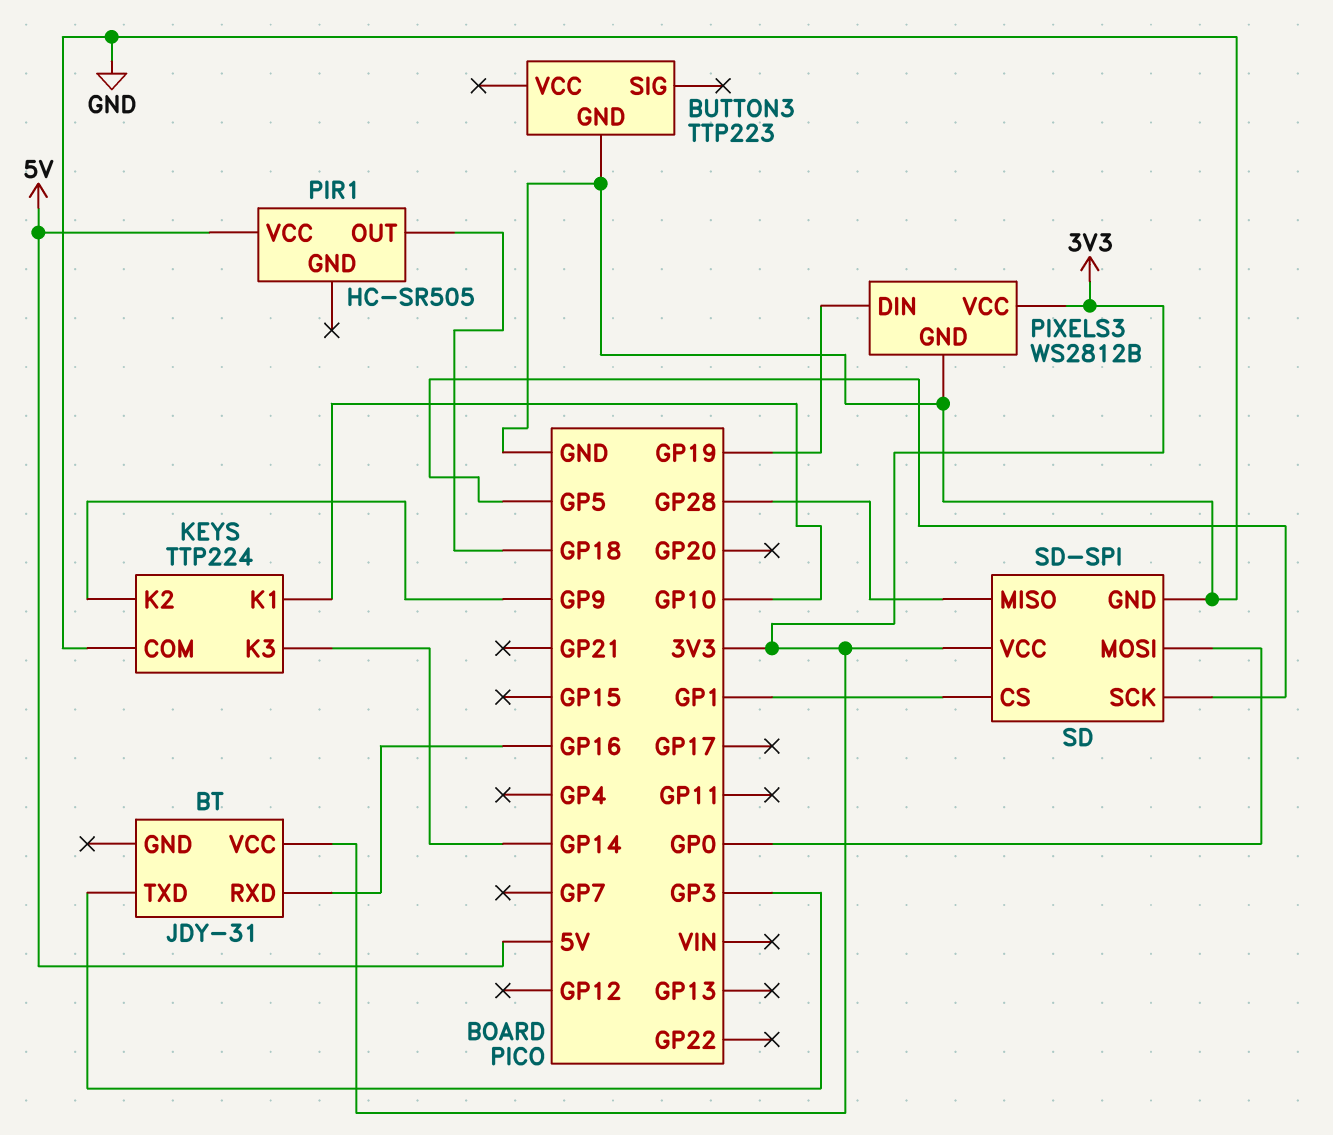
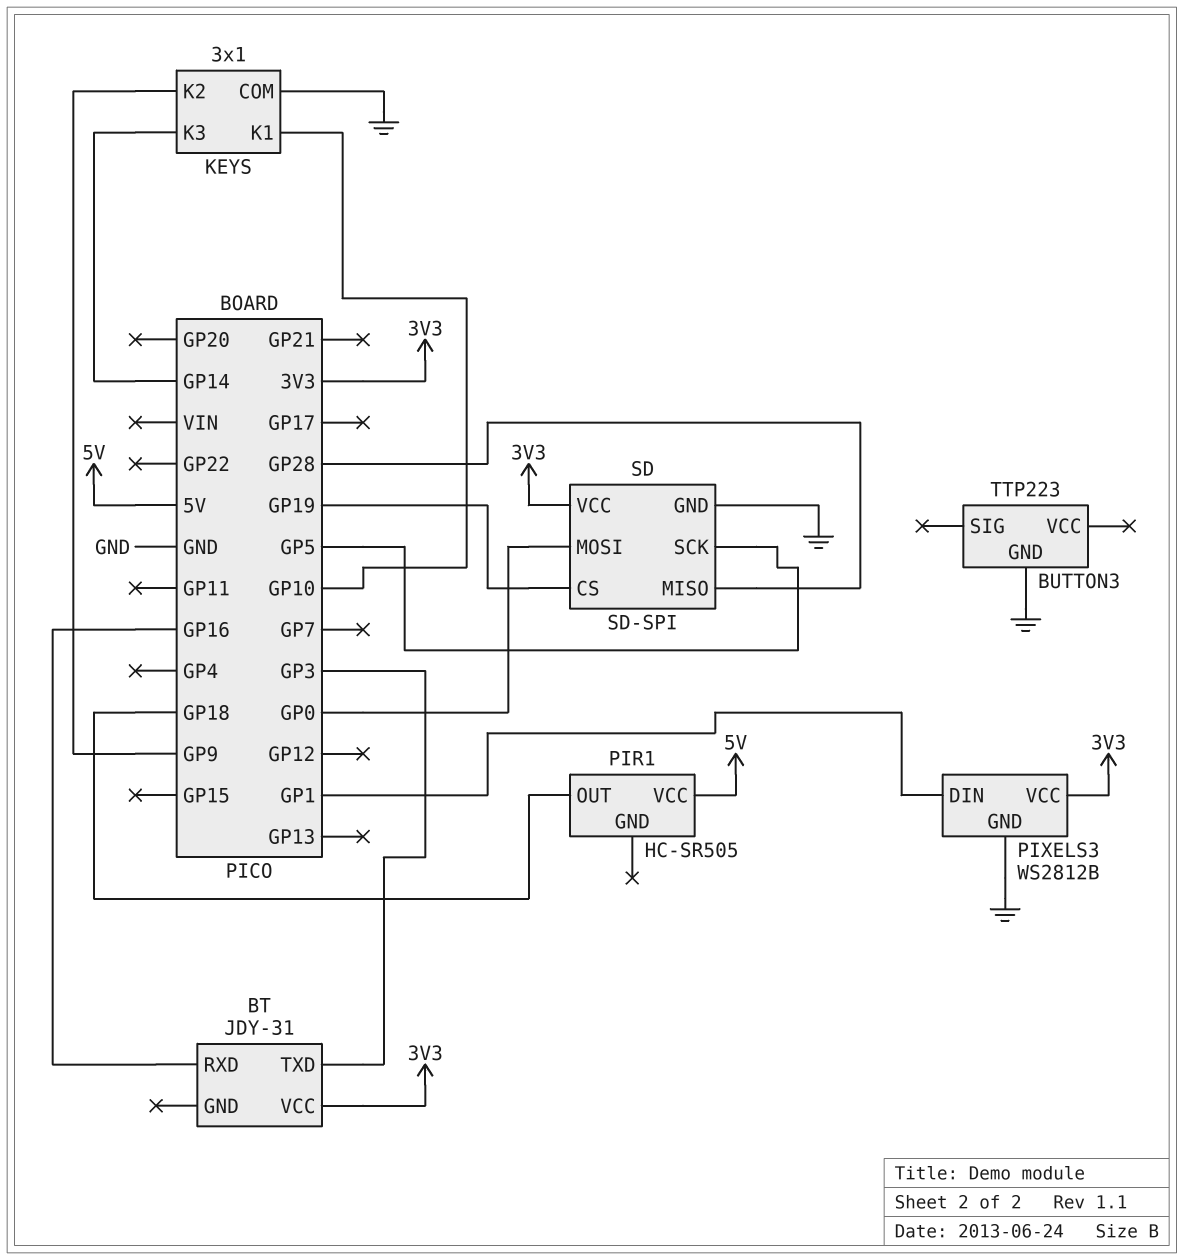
KEYS: TTP224 -> 3x1
PIXELS3 pin DIN: GP19 -> GP1
SD pin CS: GP1 -> GP19

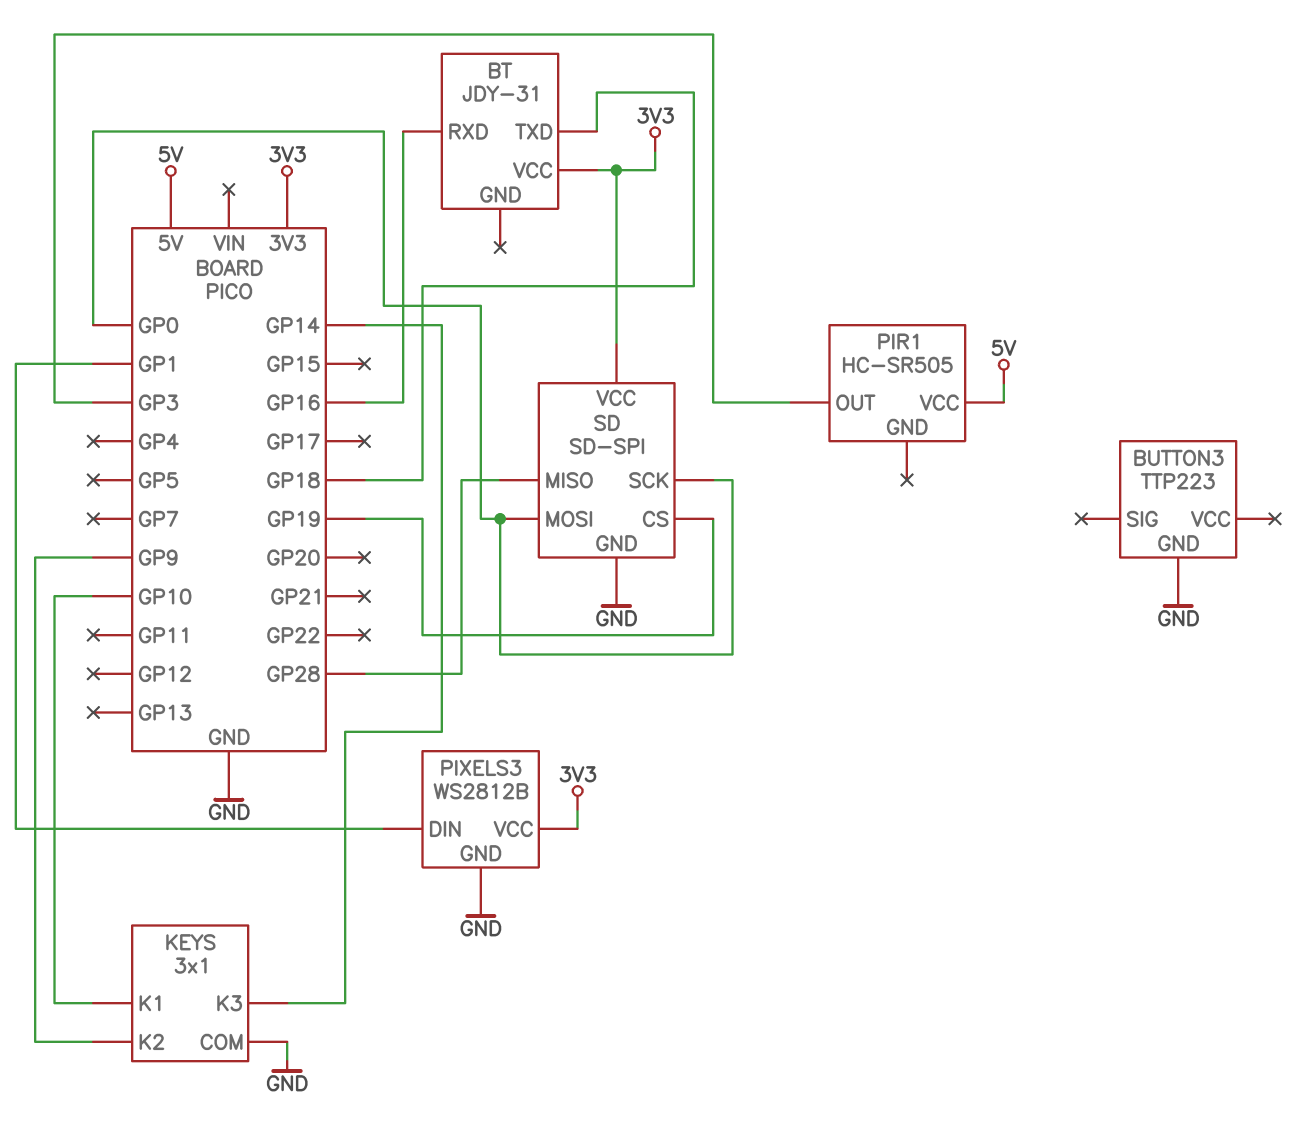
BT pin TXD: GP3 -> GP18
PIR1 pin OUT: GP18 -> GP3
SD pin SCK: GP5 -> GP0

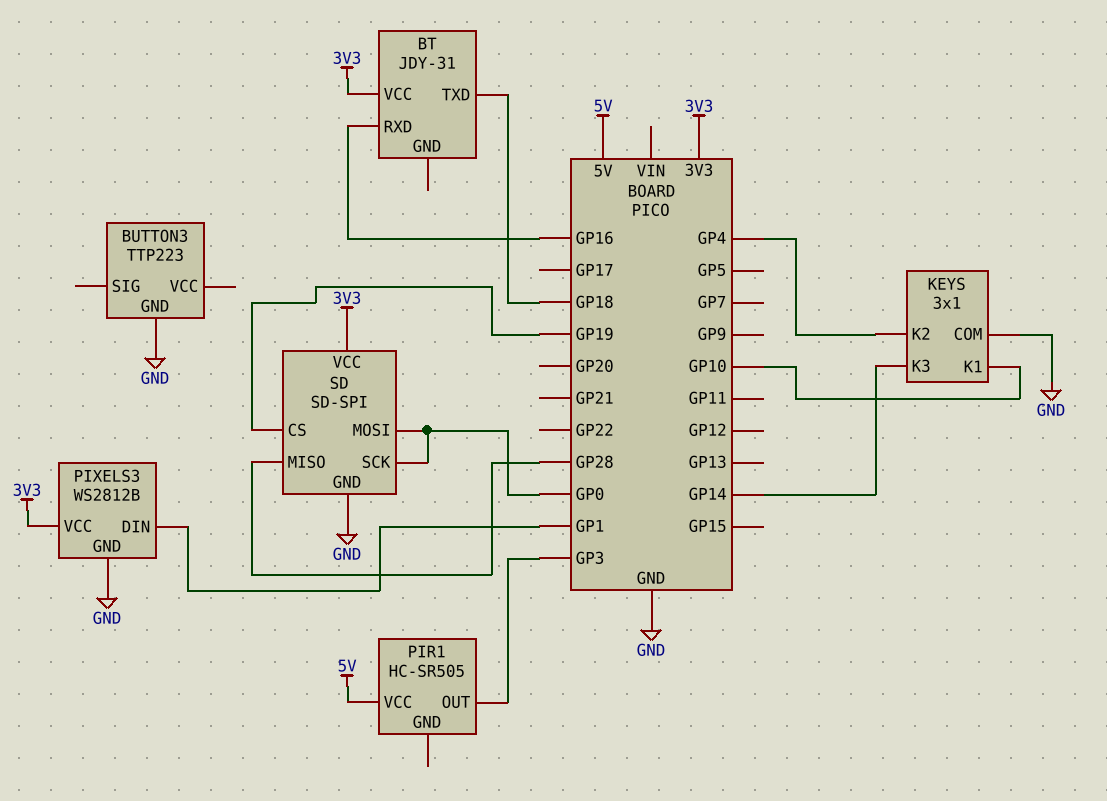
KEYS pin K2: GP9 -> GP4

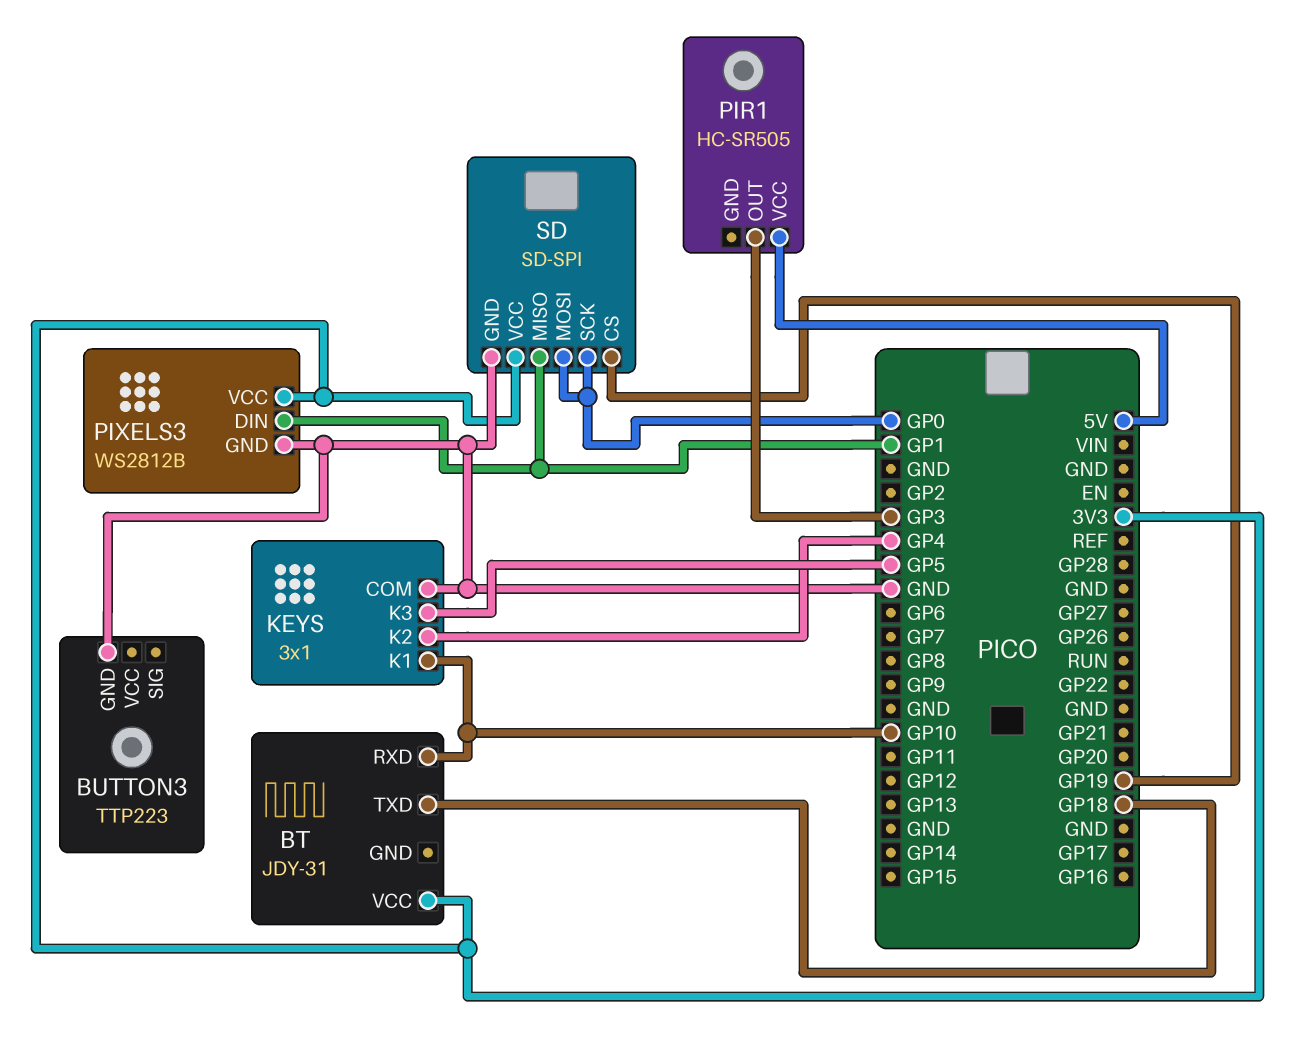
BT pin RXD: GP16 -> GP10
KEYS pin K3: GP14 -> GP5
SD pin MISO: GP28 -> GP1

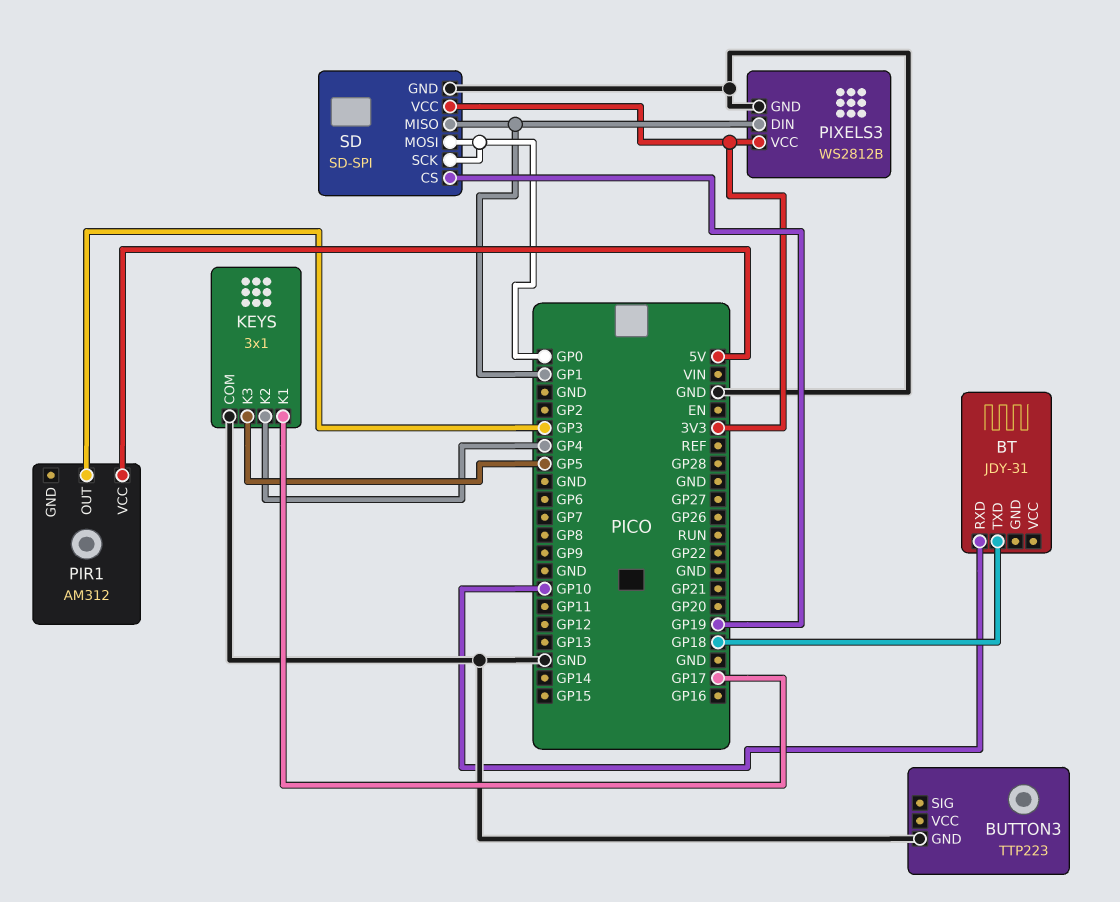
BT pin VCC: 3V3 -> none
KEYS pin K1: GP10 -> GP17
PIR1: HC-SR505 -> AM312

